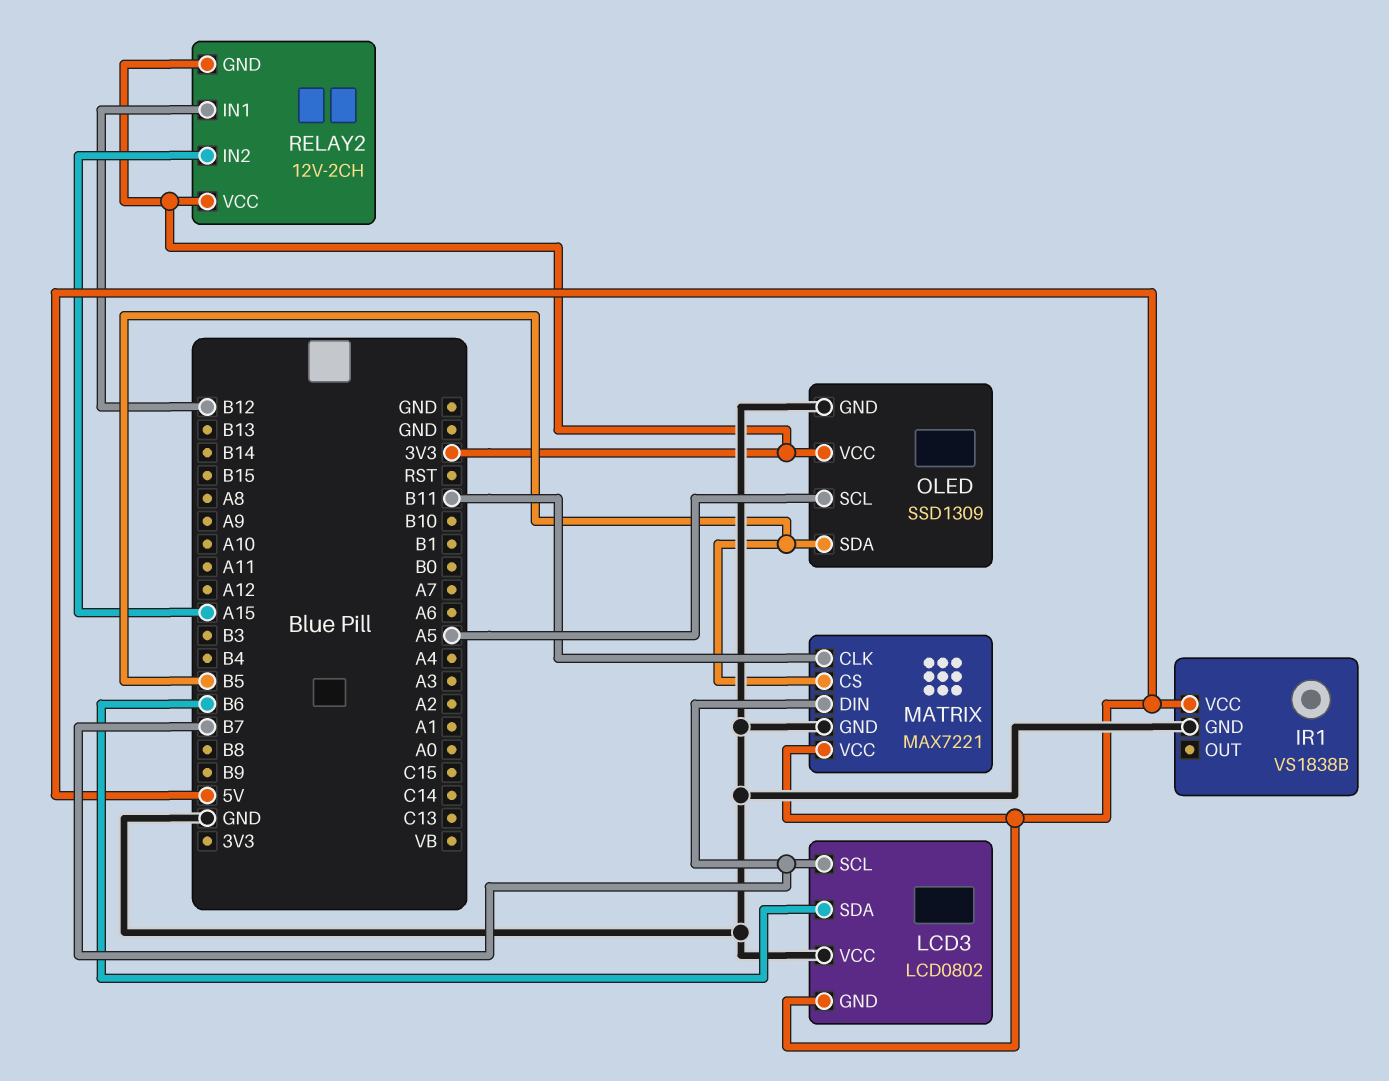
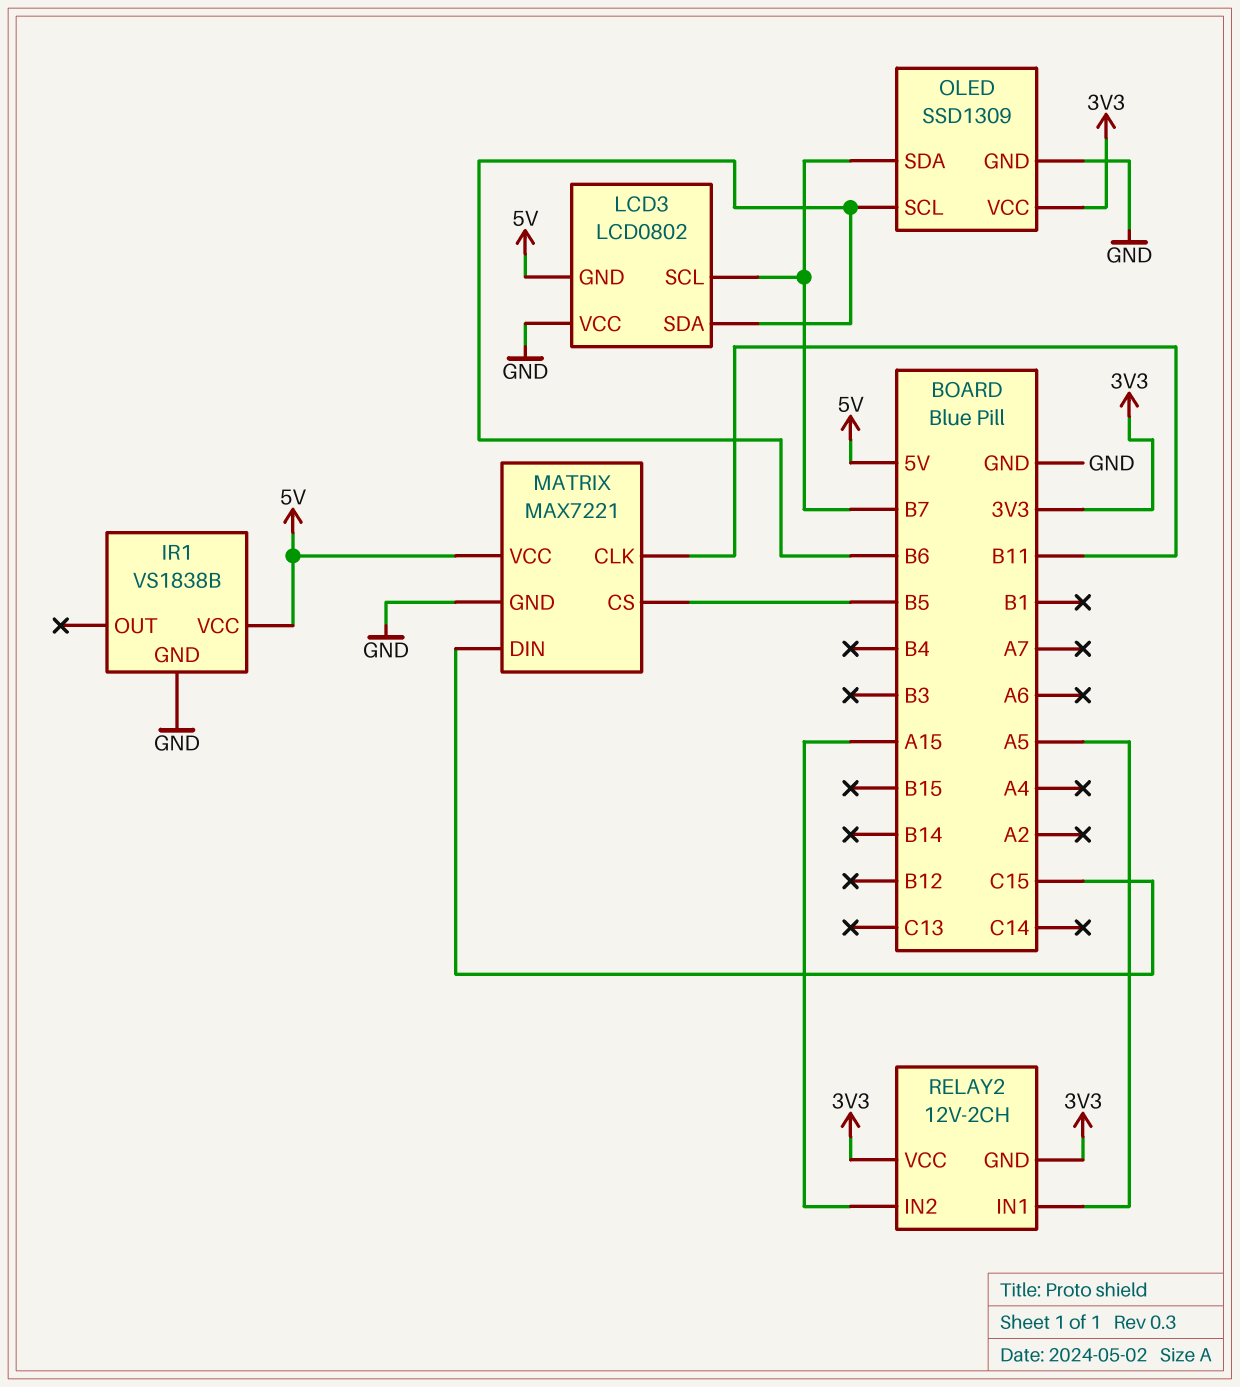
MATRIX pin DIN: B7 -> C15
OLED pin SCL: A5 -> B6
OLED pin SDA: B5 -> B7
RELAY2 pin IN1: B12 -> A5

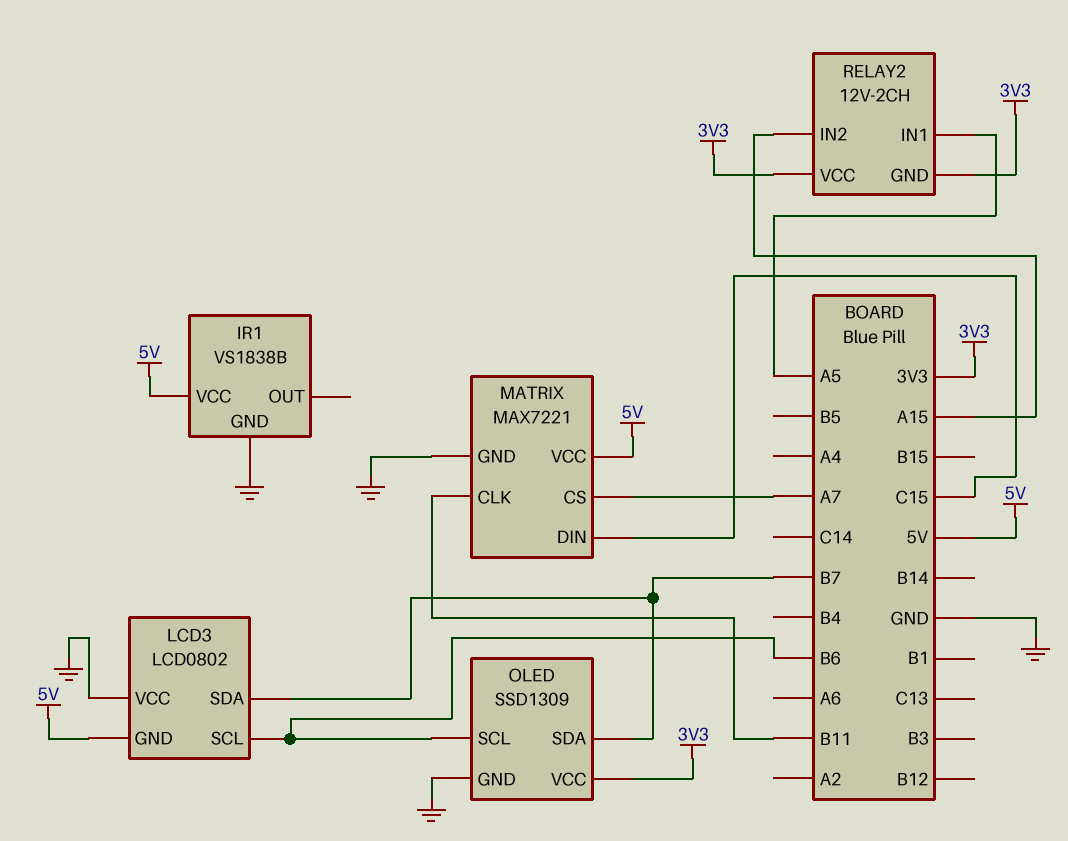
LCD3 pin SCL: B7 -> B6
LCD3 pin SDA: B6 -> B7
MATRIX pin CS: B5 -> A7

